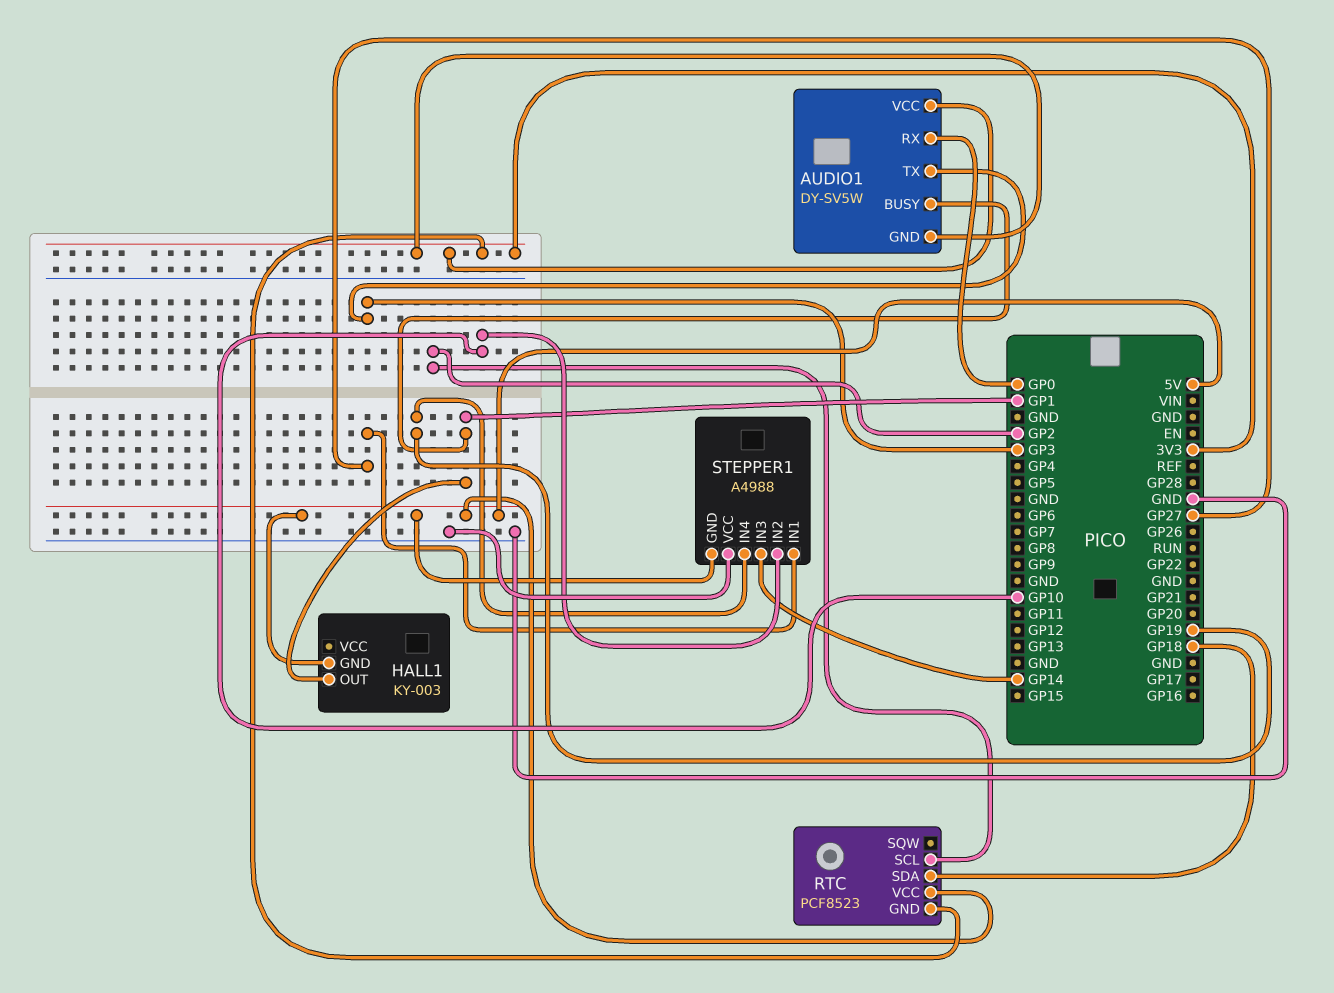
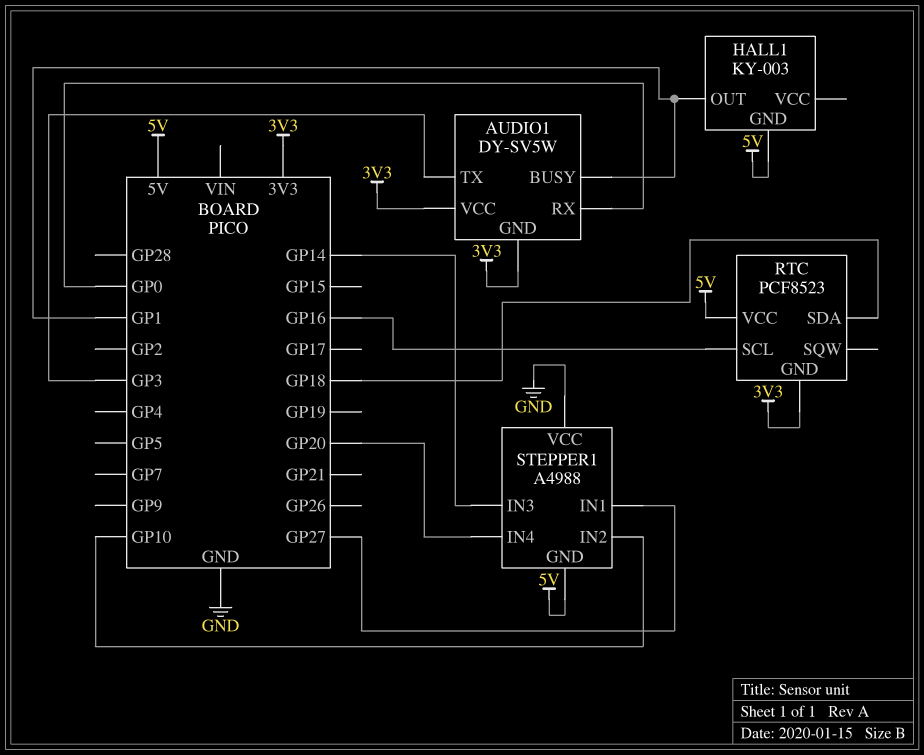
RTC pin SCL: GP2 -> GP16
STEPPER1 pin IN4: GP19 -> GP20

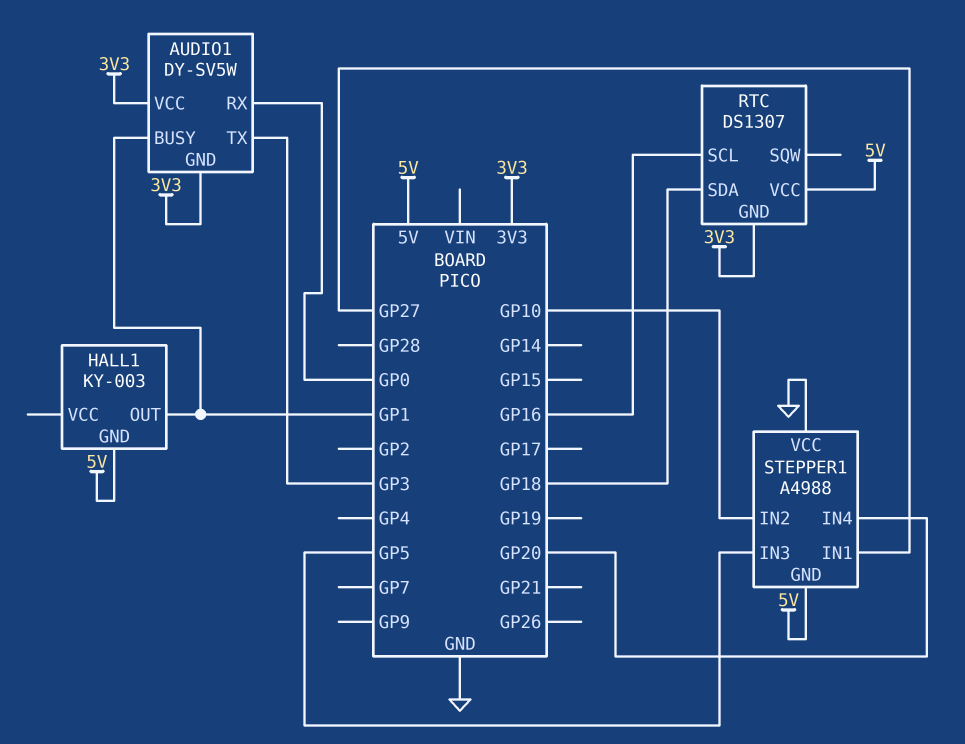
RTC: PCF8523 -> DS1307
STEPPER1 pin IN3: GP14 -> GP5

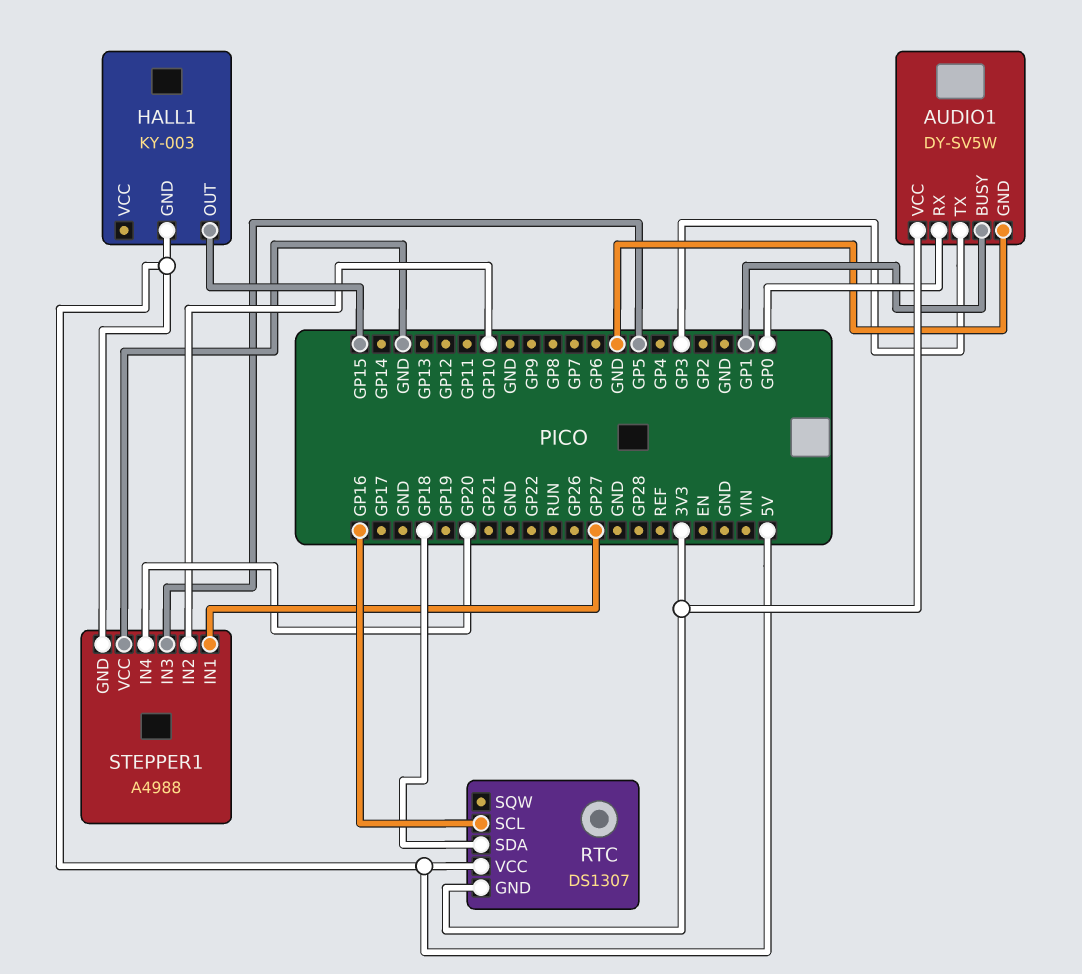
AUDIO1 pin GND: 3V3 -> GND
HALL1 pin OUT: GP1 -> GP15

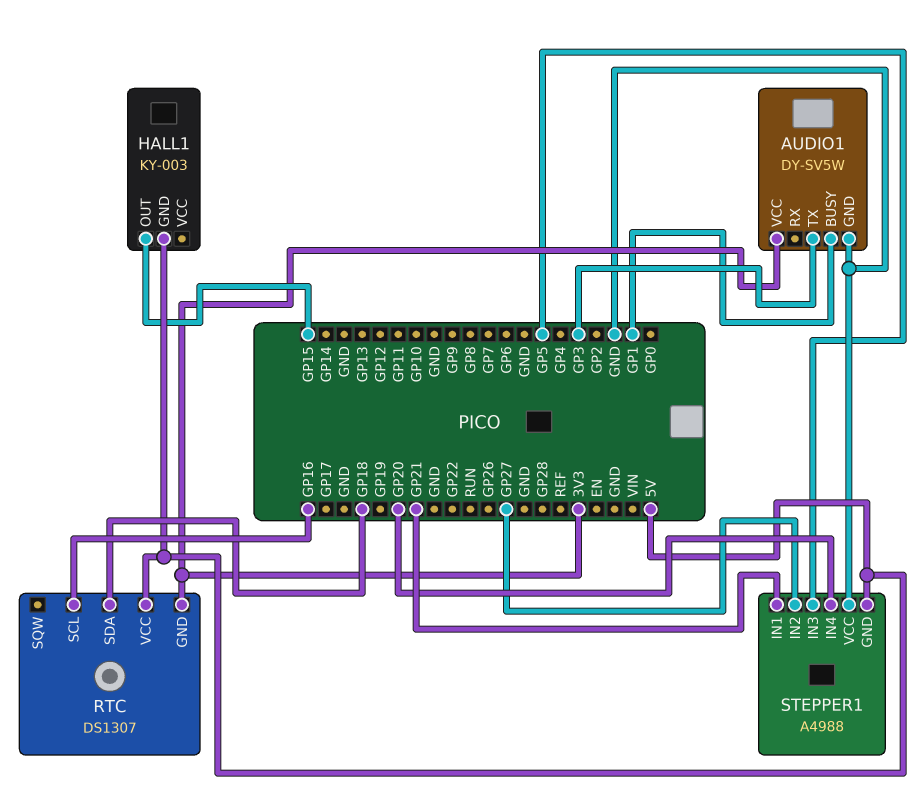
AUDIO1 pin RX: GP0 -> none
STEPPER1 pin IN1: GP27 -> GP21
STEPPER1 pin IN2: GP10 -> GP27

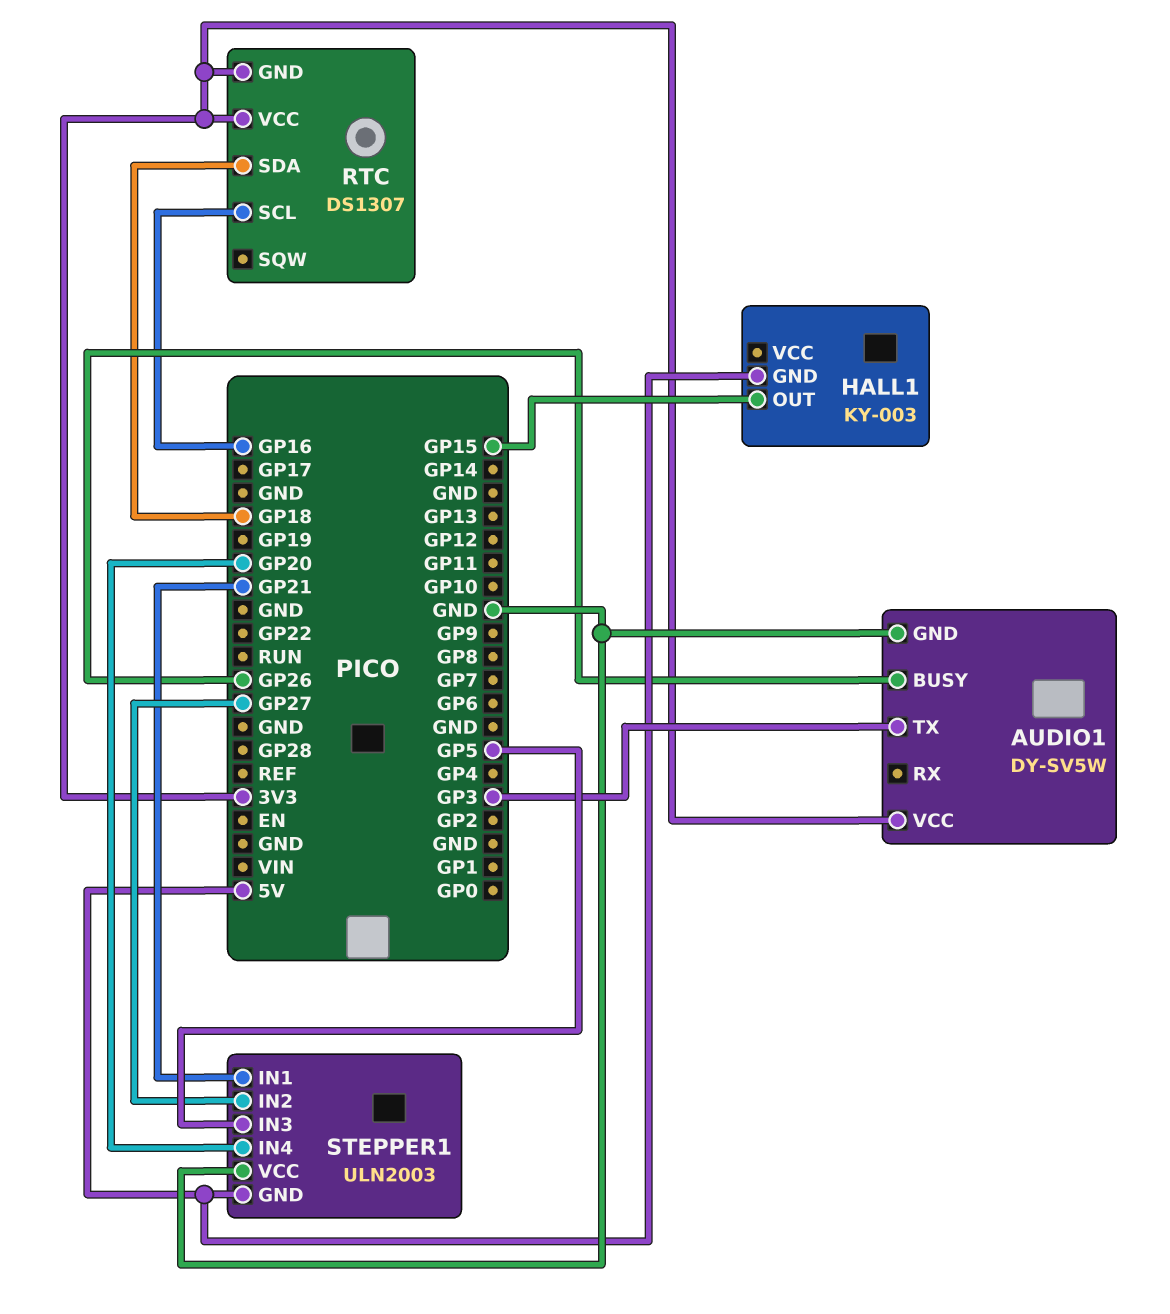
AUDIO1 pin BUSY: GP1 -> GP26
RTC pin VCC: 5V -> 3V3
STEPPER1: A4988 -> ULN2003

